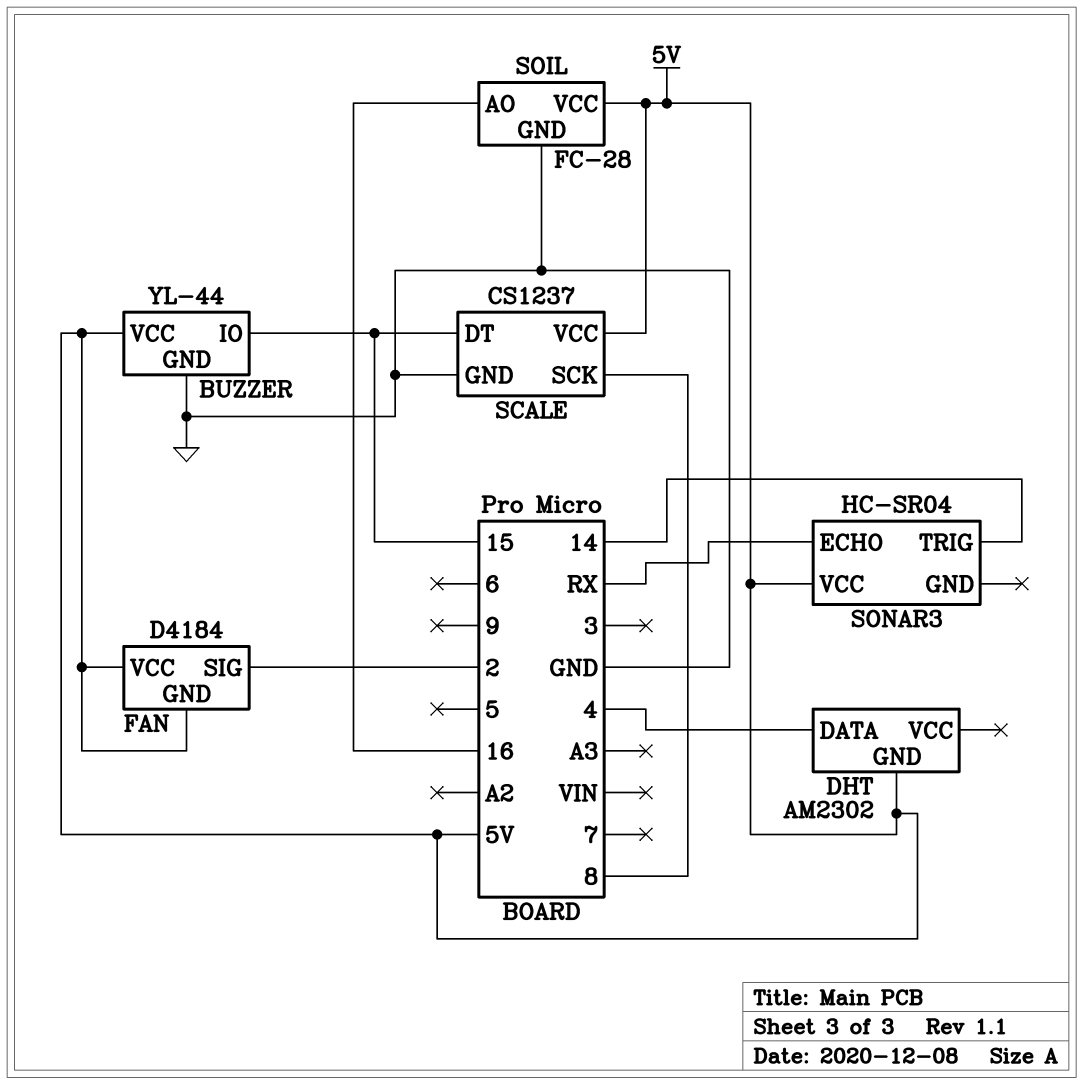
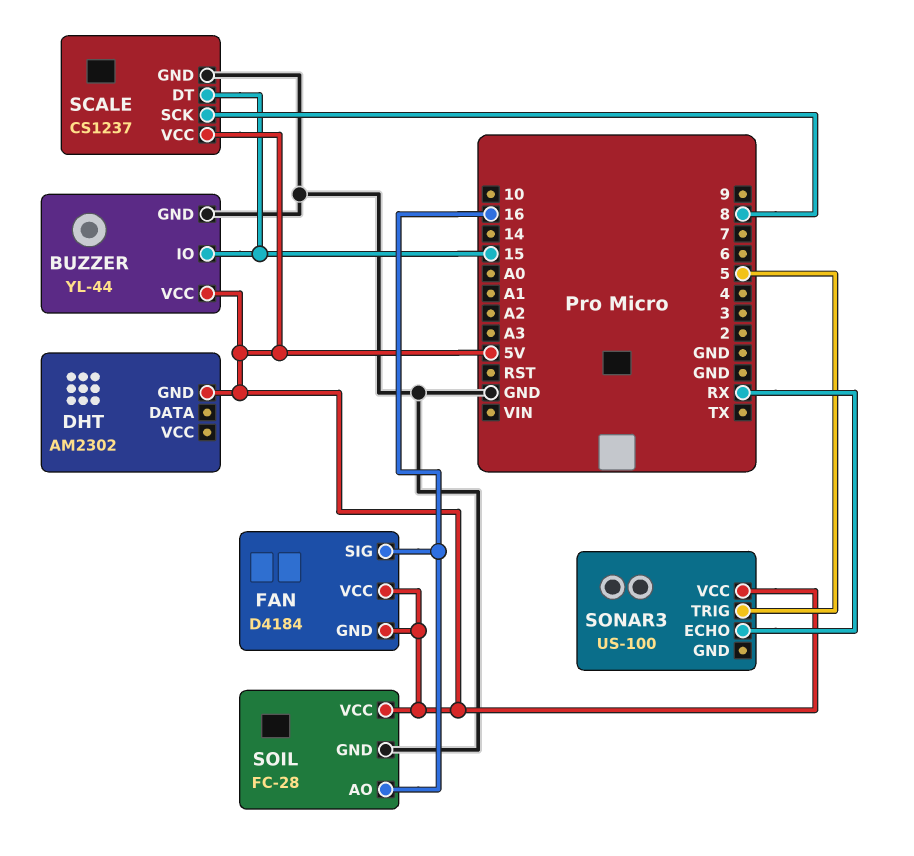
DHT pin DATA: 4 -> none
FAN pin SIG: 2 -> 16
SONAR3: HC-SR04 -> US-100
SONAR3 pin TRIG: 14 -> 5

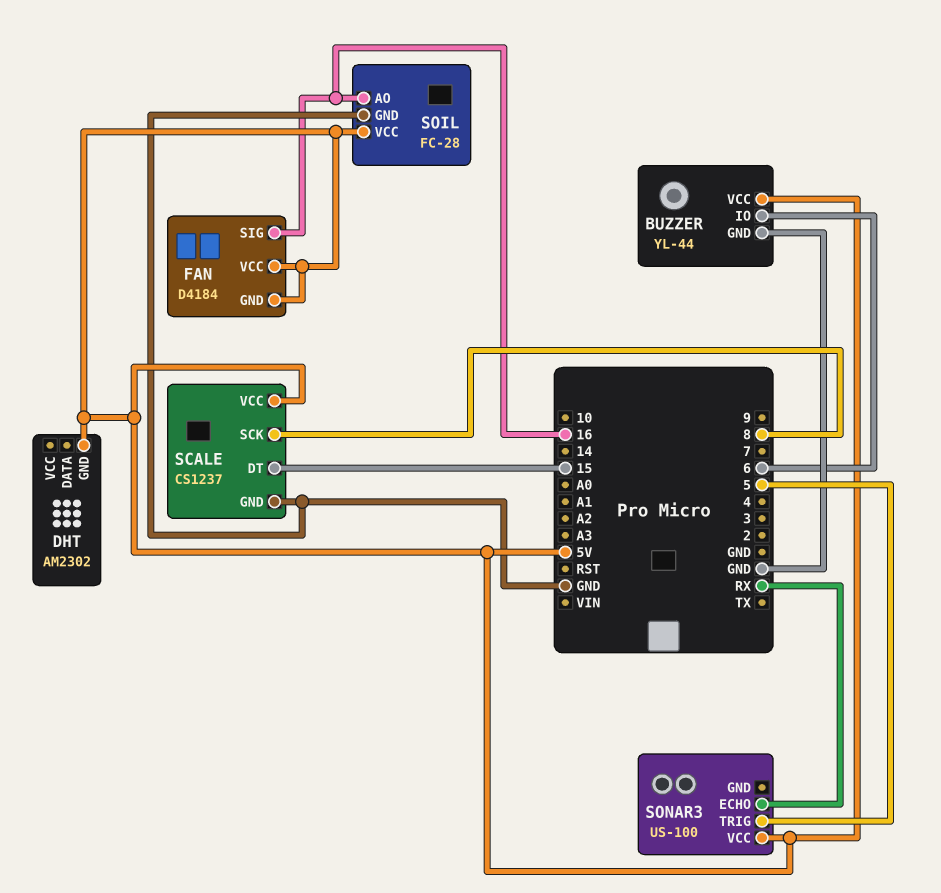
BUZZER pin IO: 15 -> 6

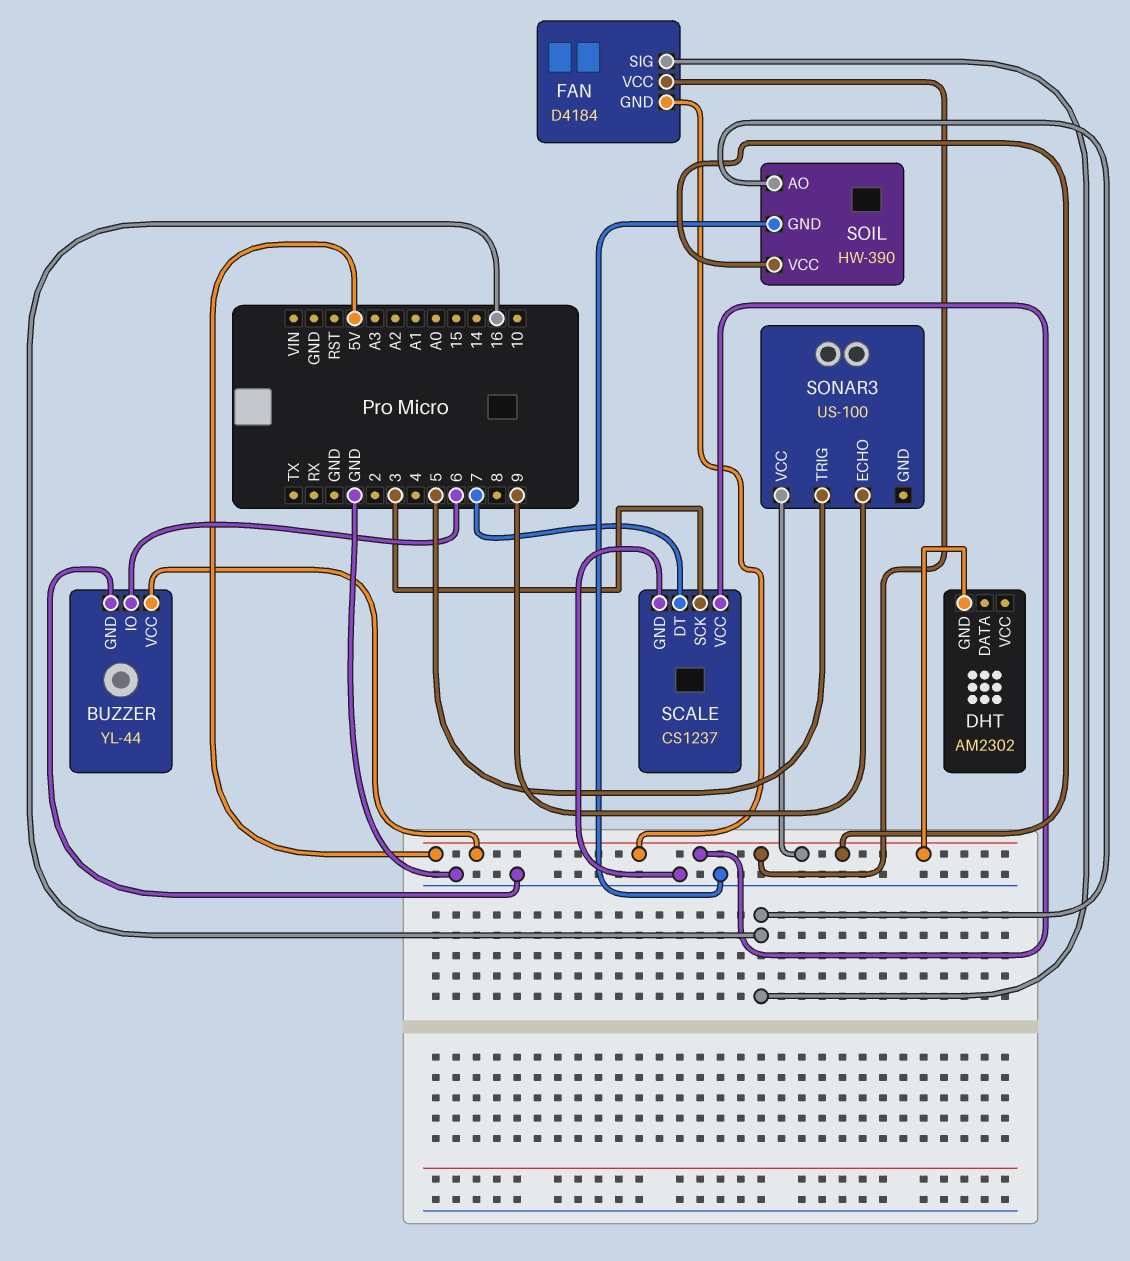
SCALE pin DT: 15 -> 7
SCALE pin SCK: 8 -> 3
SOIL: FC-28 -> HW-390
SONAR3 pin ECHO: RX -> 9

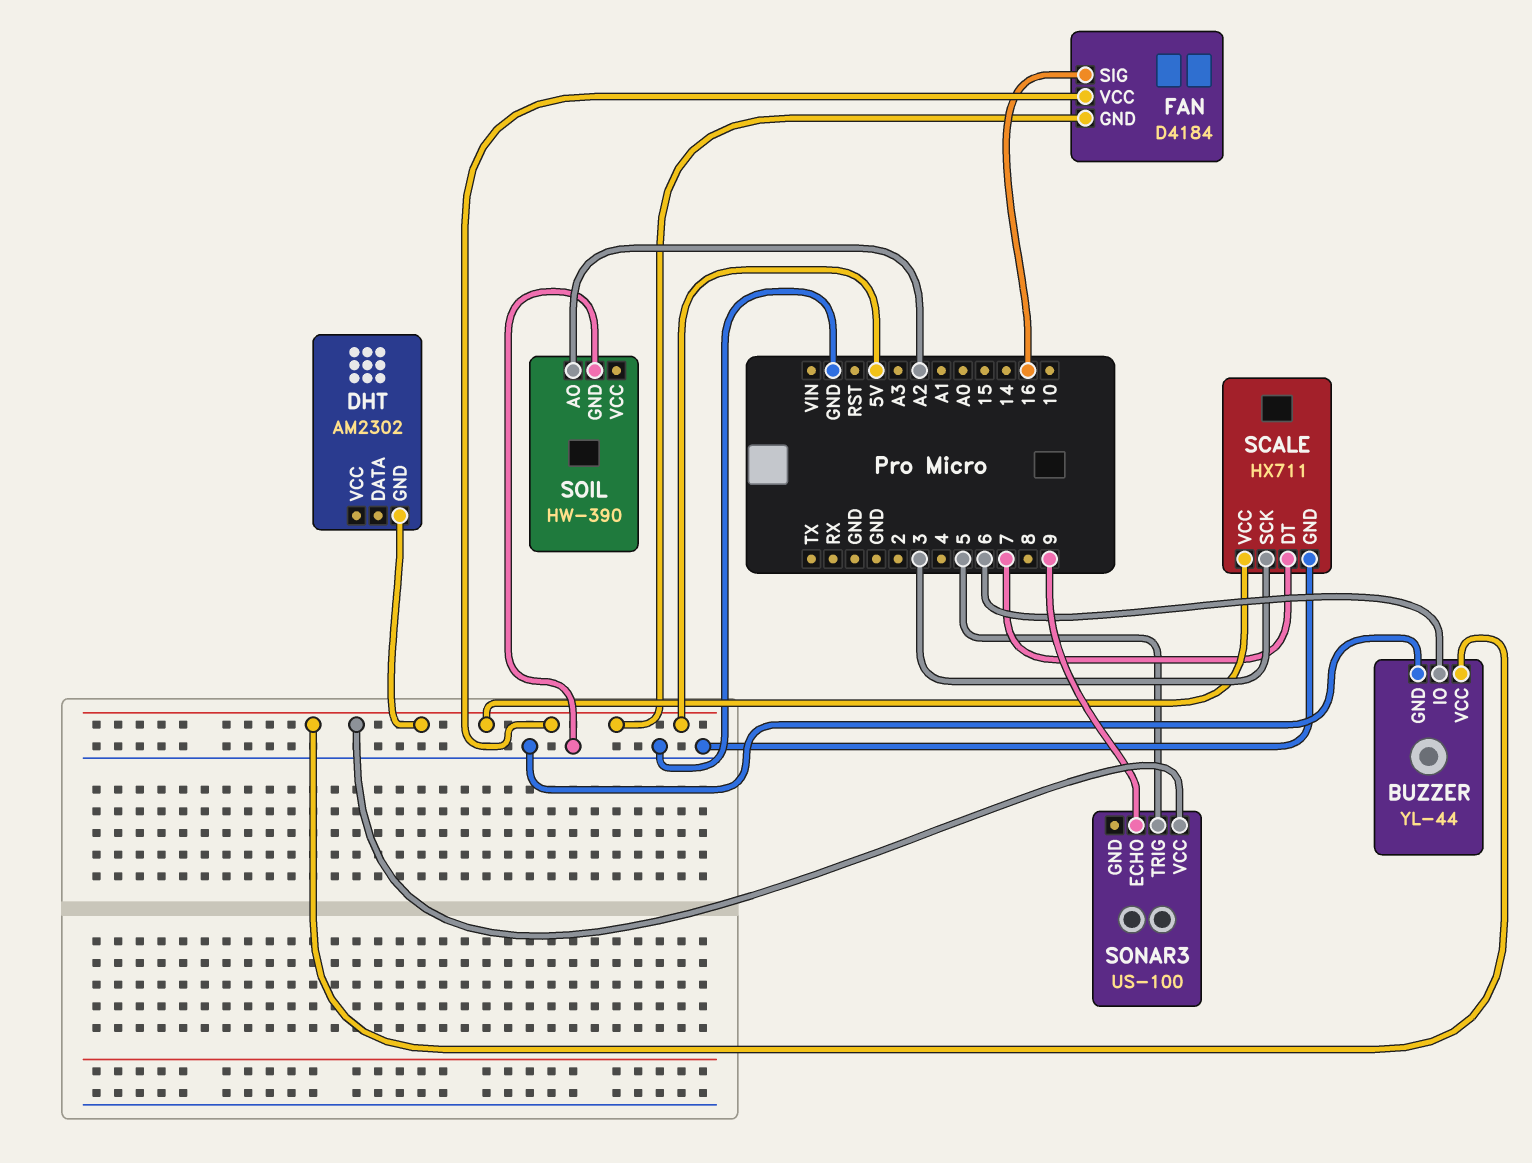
SCALE: CS1237 -> HX711
SOIL pin AO: 16 -> A2
SOIL pin VCC: 5V -> none

